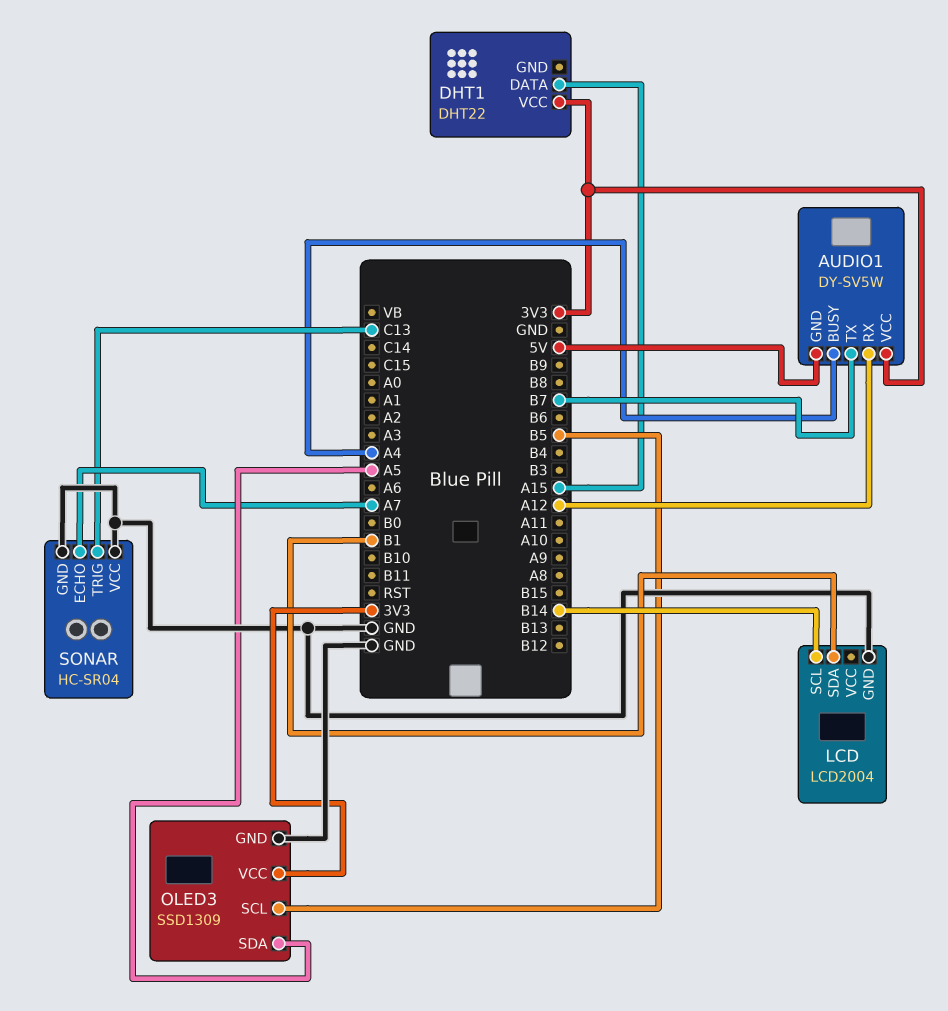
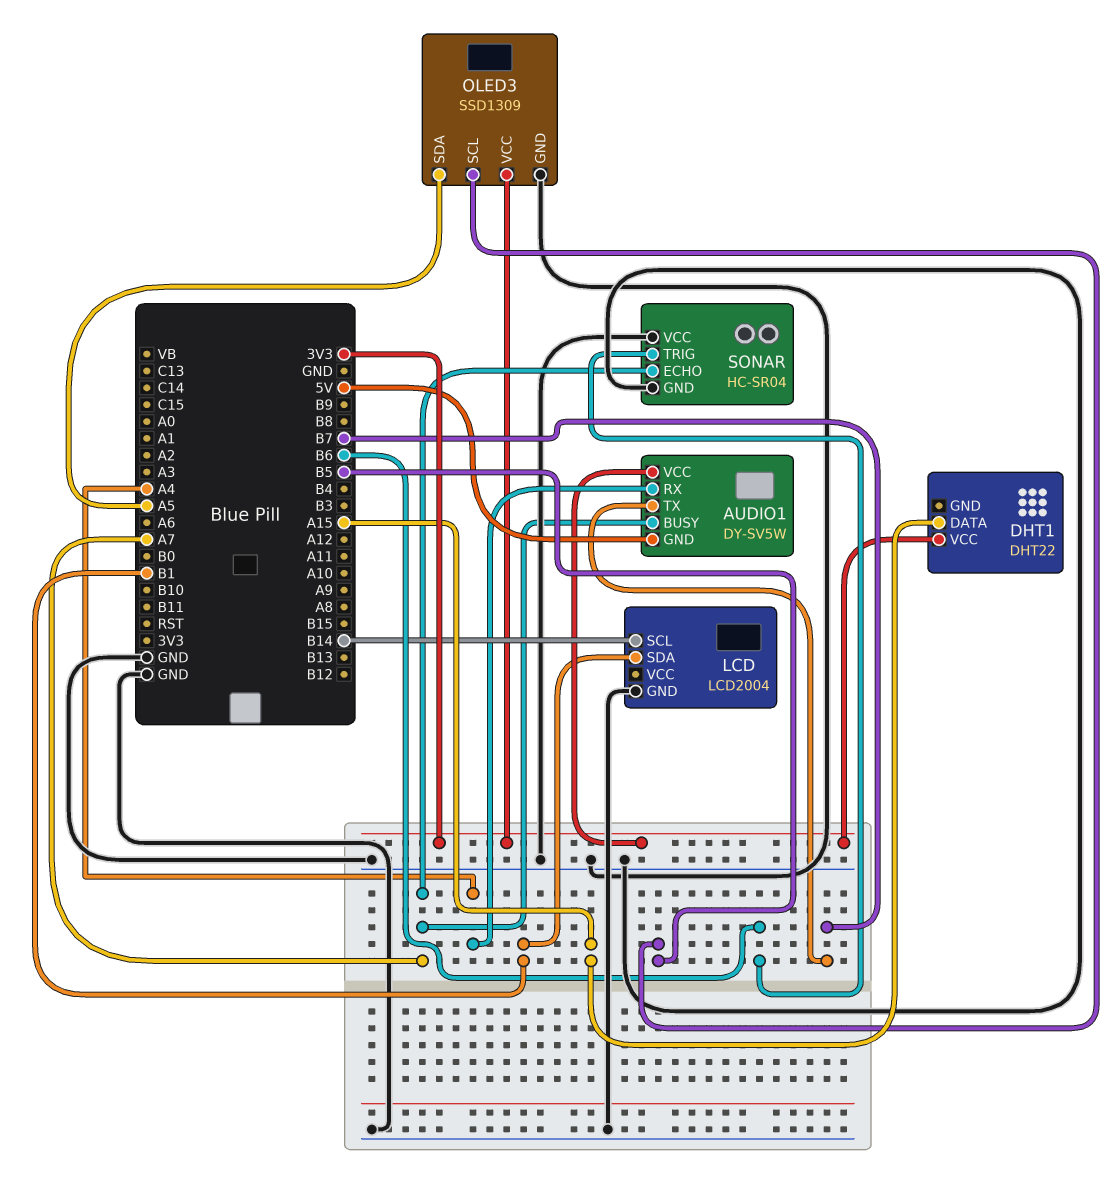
AUDIO1 pin BUSY: A4 -> A7
AUDIO1 pin RX: A12 -> A4
SONAR pin TRIG: C13 -> B6

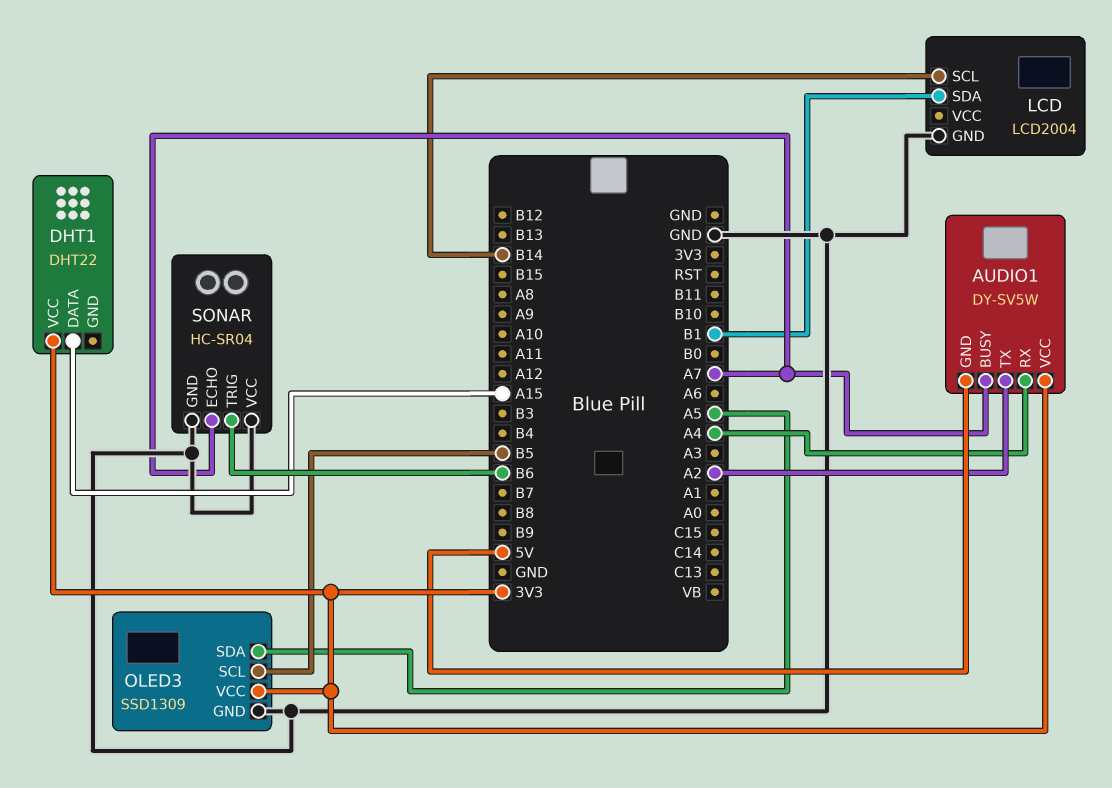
AUDIO1 pin TX: B7 -> A2

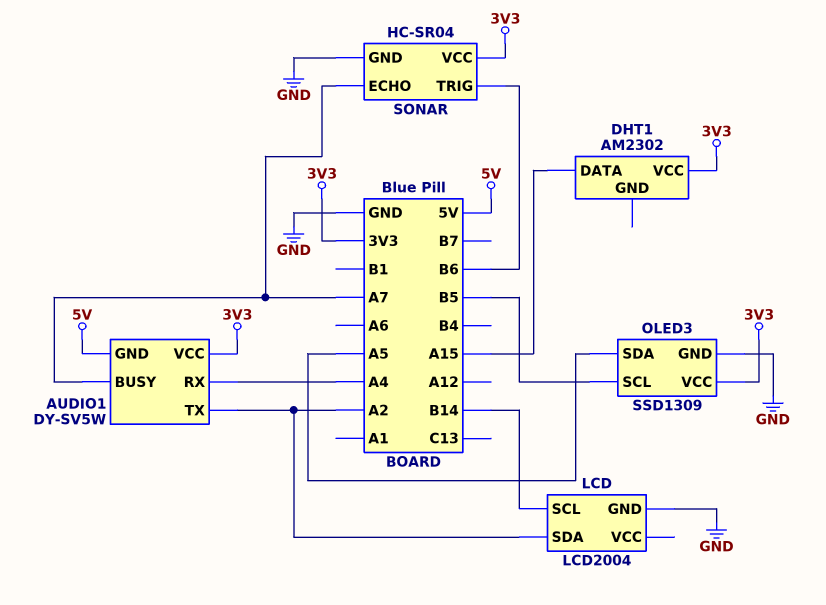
DHT1: DHT22 -> AM2302
LCD pin SDA: B1 -> A2
SONAR pin VCC: GND -> 3V3

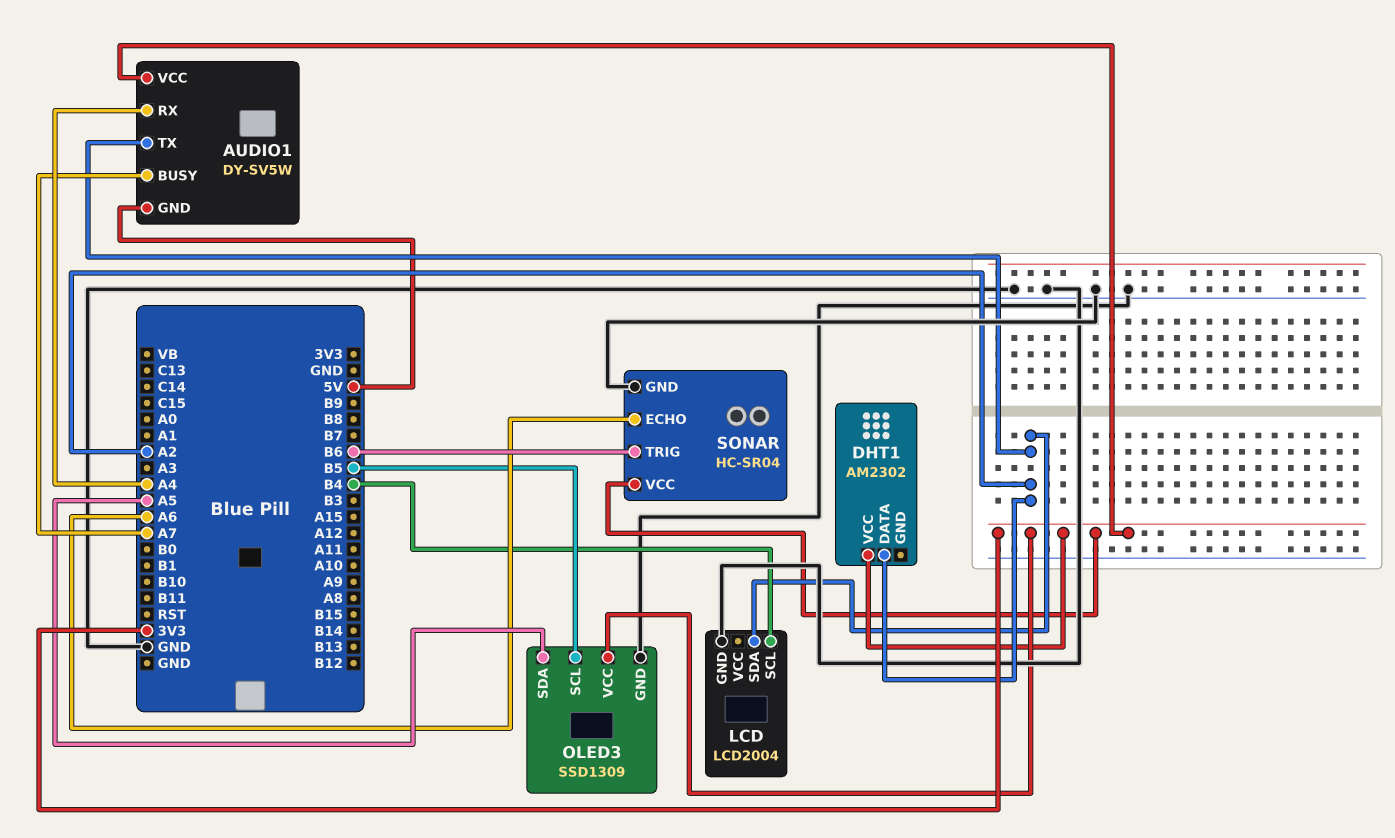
DHT1 pin DATA: A15 -> A2
LCD pin SCL: B14 -> B4
SONAR pin ECHO: A7 -> A6

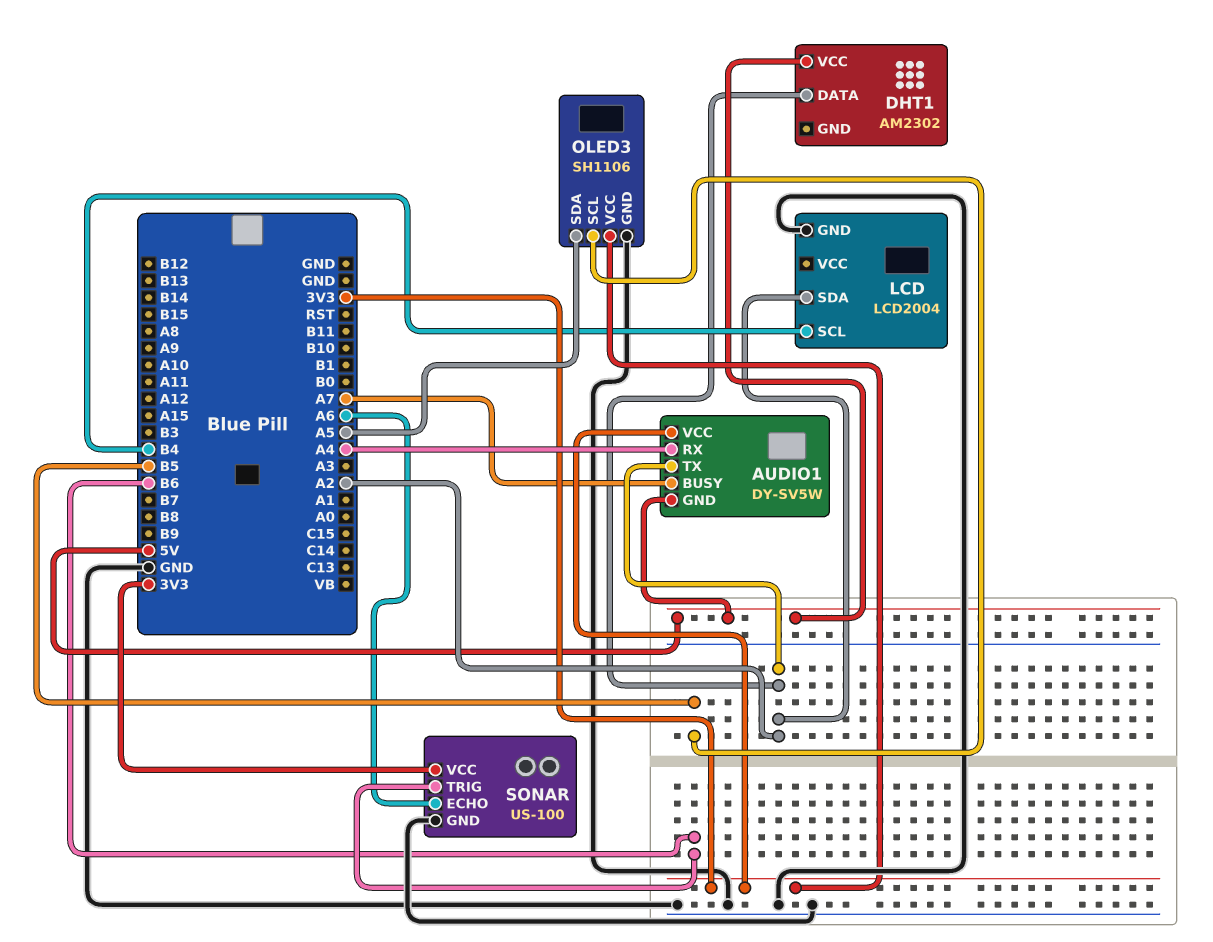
DHT1 pin VCC: 3V3 -> 5V
OLED3: SSD1309 -> SH1106
SONAR: HC-SR04 -> US-100

